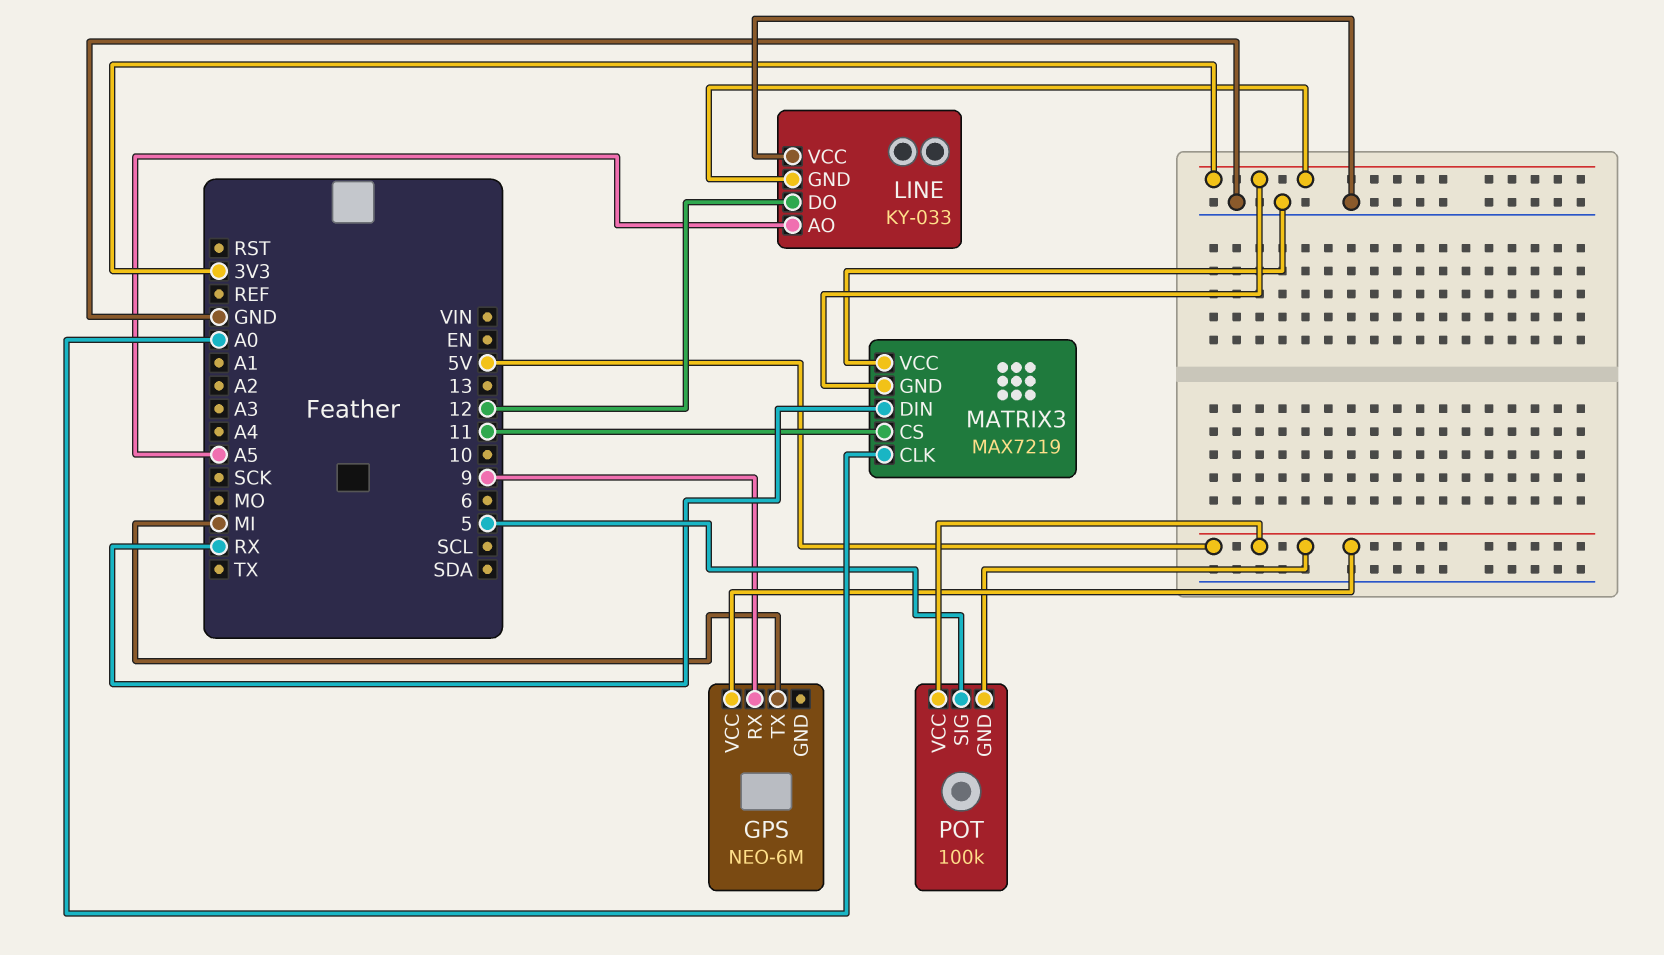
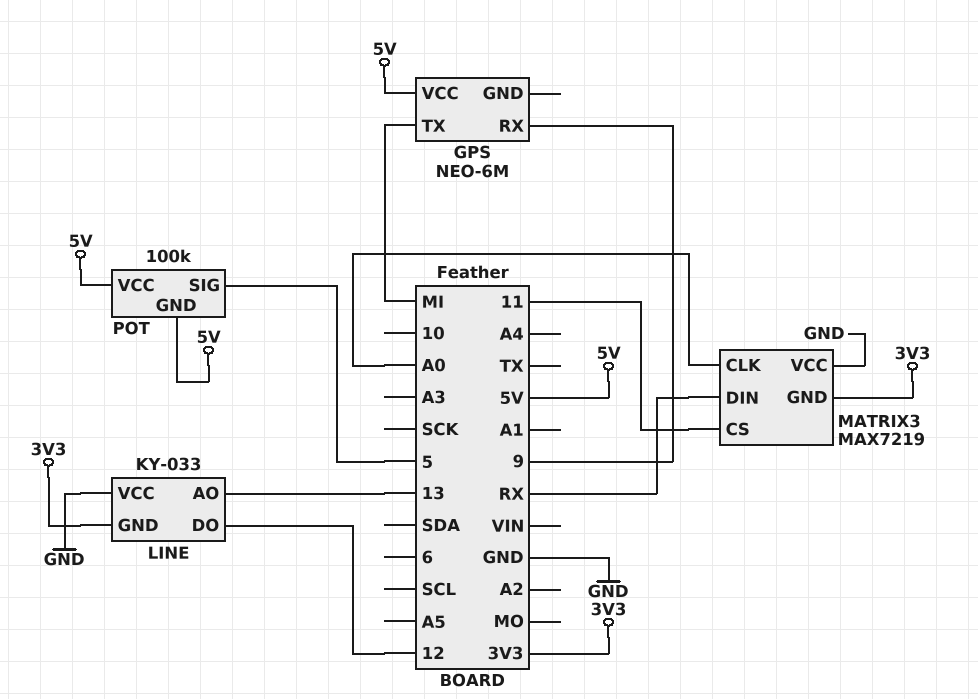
LINE pin AO: A5 -> 13

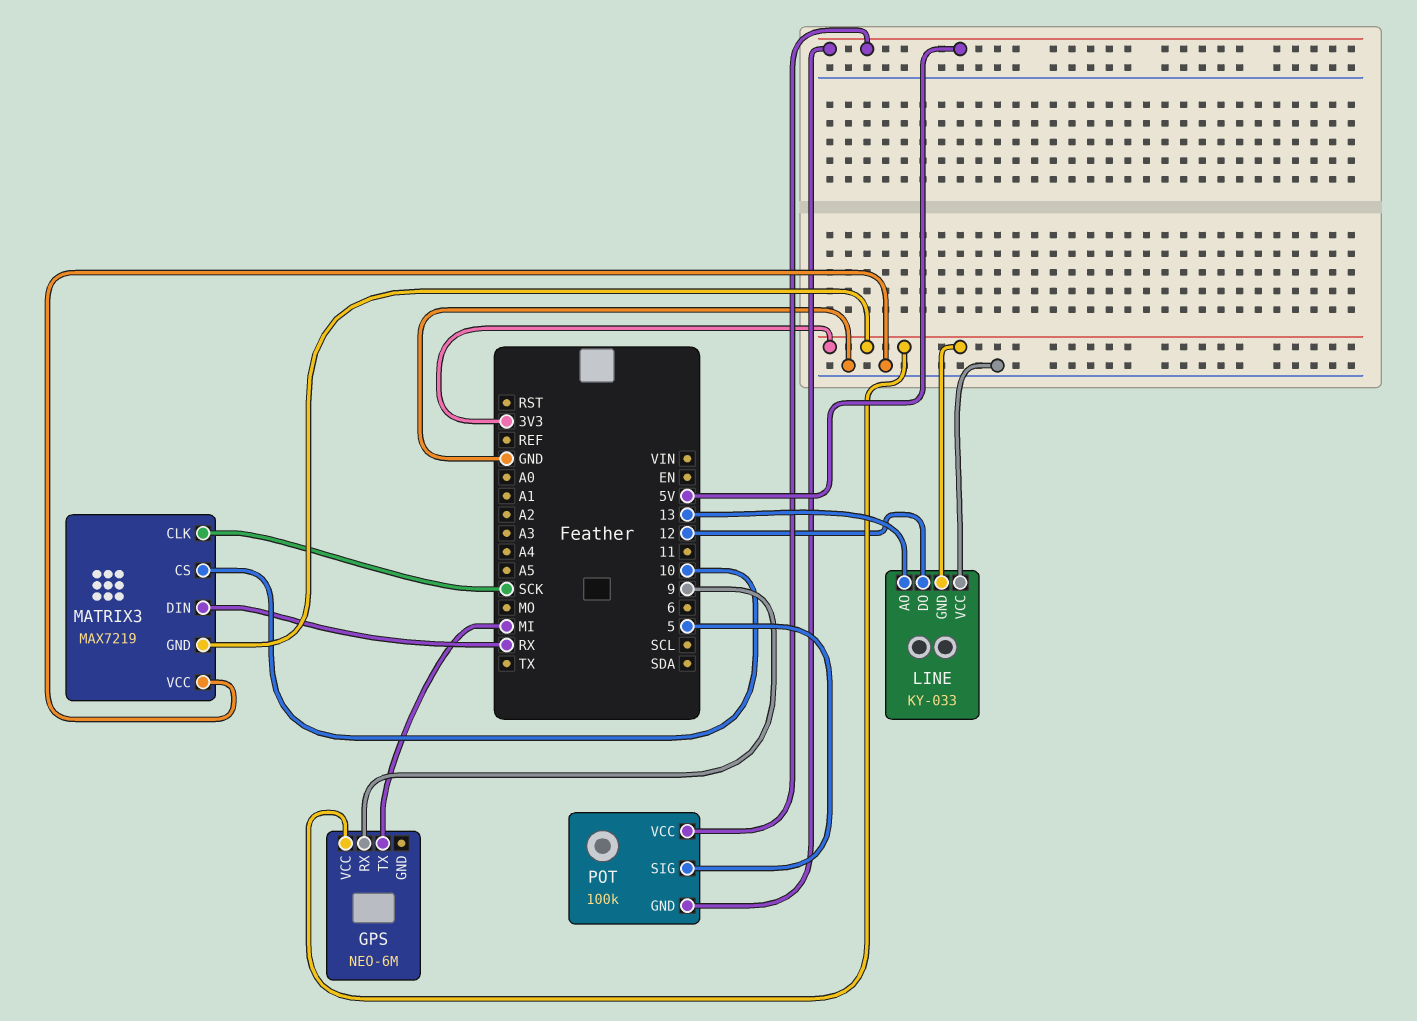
GPS pin VCC: 5V -> 3V3
MATRIX3 pin CLK: A0 -> SCK
MATRIX3 pin CS: 11 -> 10

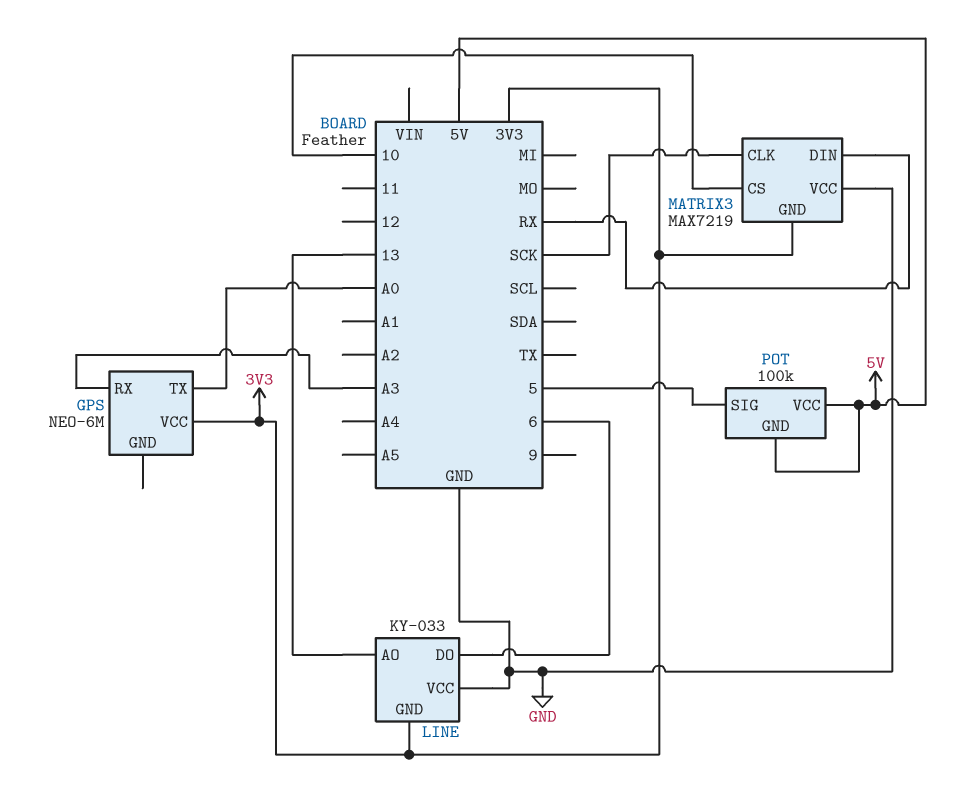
GPS pin RX: 9 -> A3
GPS pin TX: MI -> A0
LINE pin DO: 12 -> 6

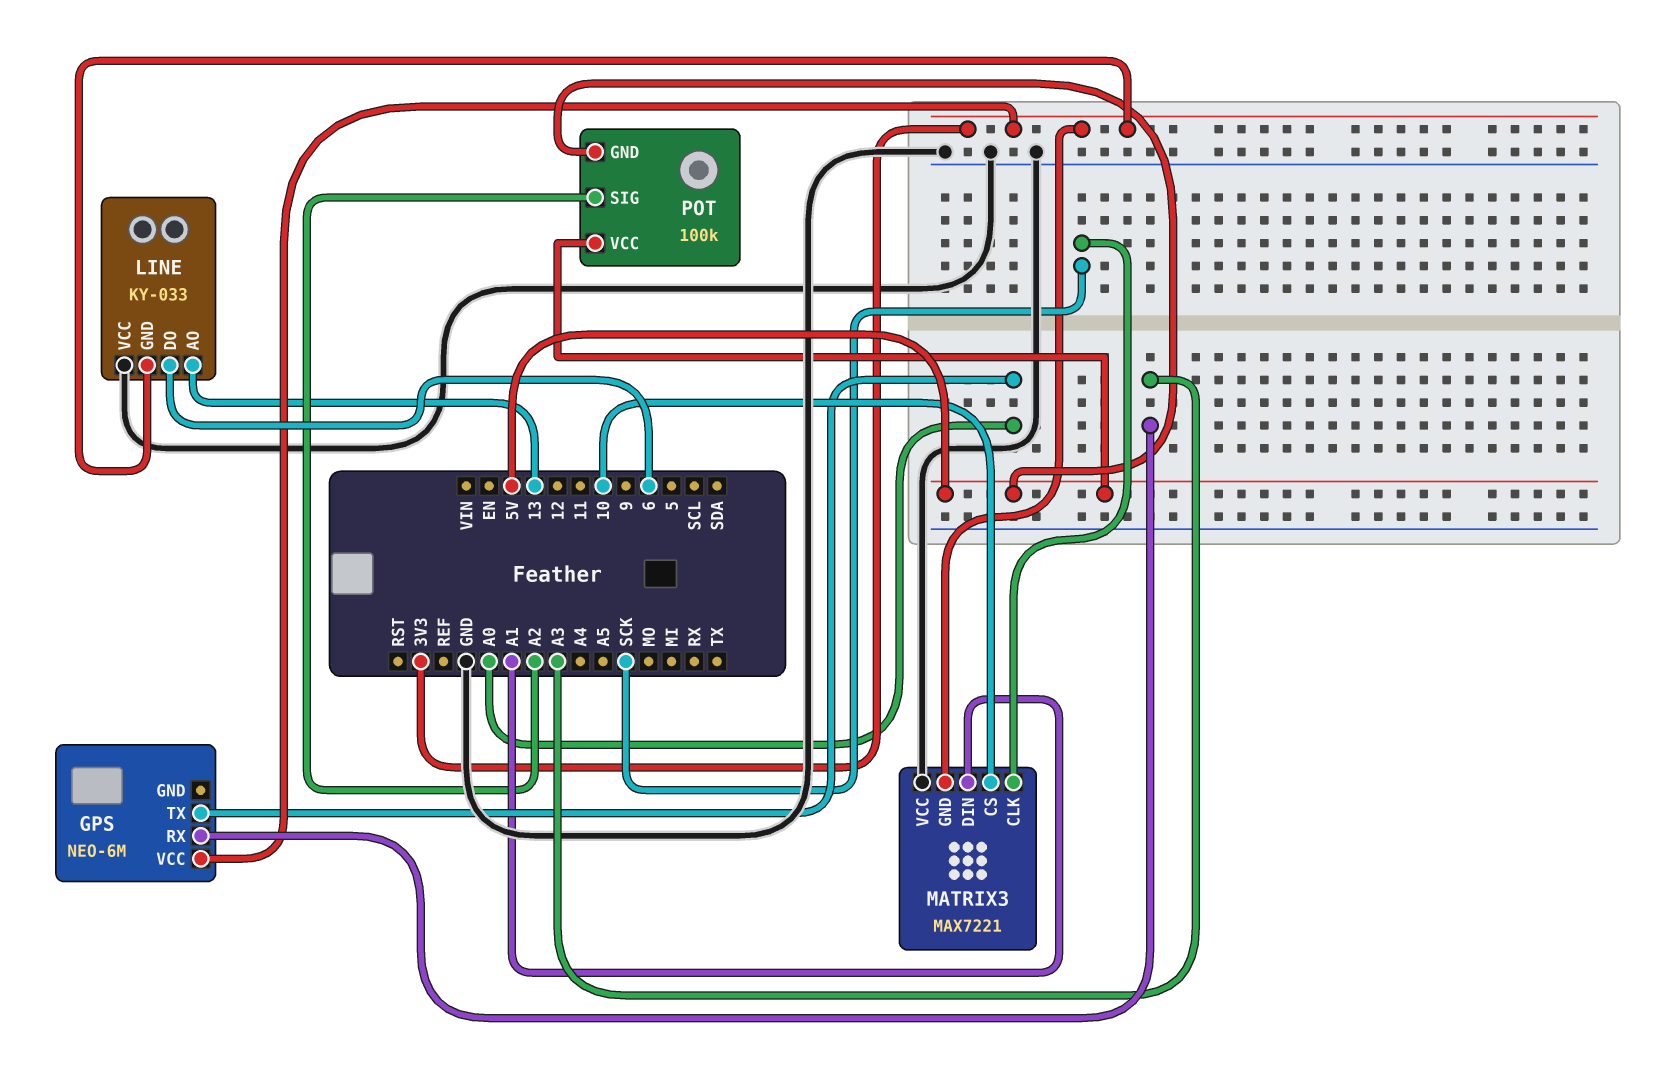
MATRIX3: MAX7219 -> MAX7221
MATRIX3 pin DIN: RX -> A1
POT pin SIG: 5 -> A2

